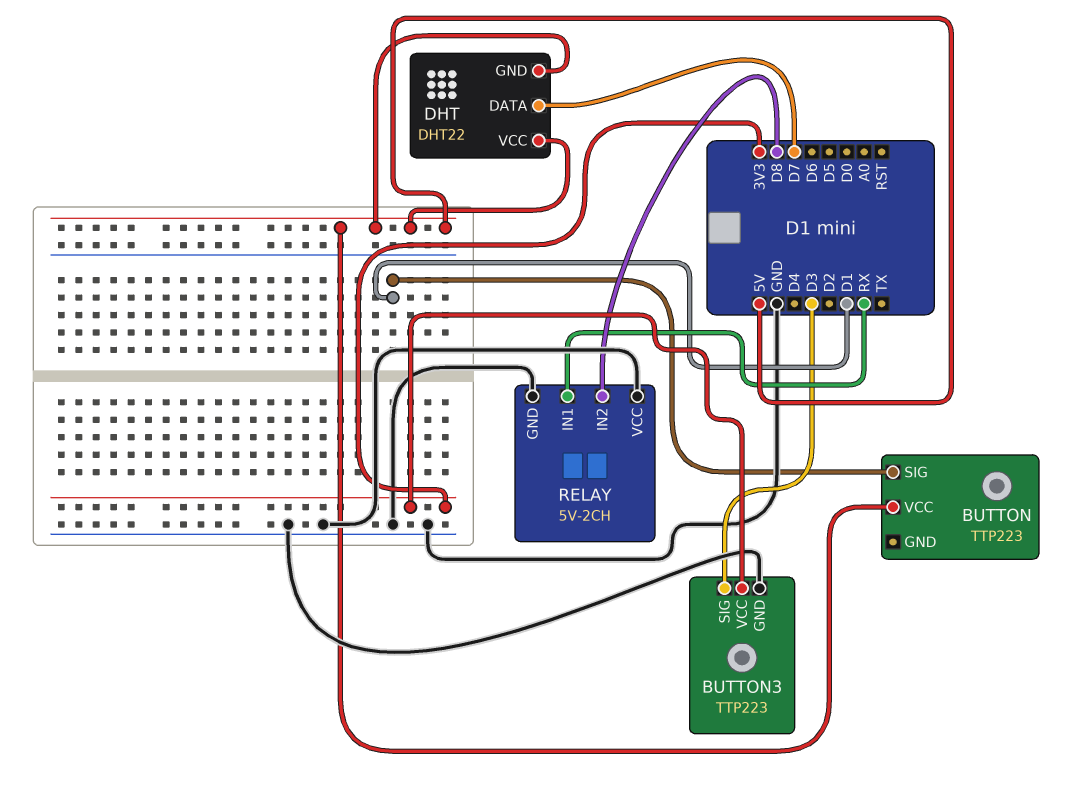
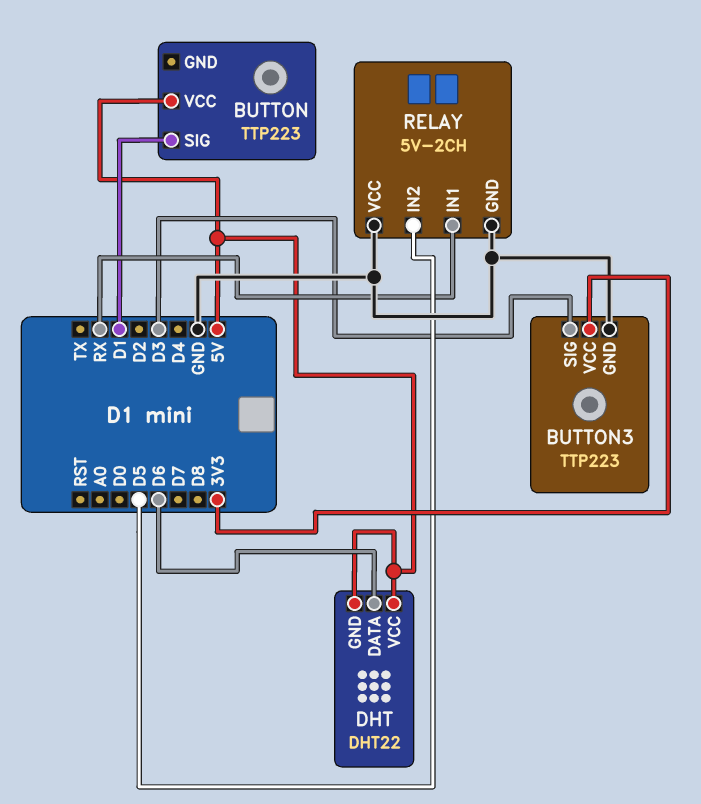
DHT pin DATA: D7 -> D6
RELAY pin IN2: D8 -> D5

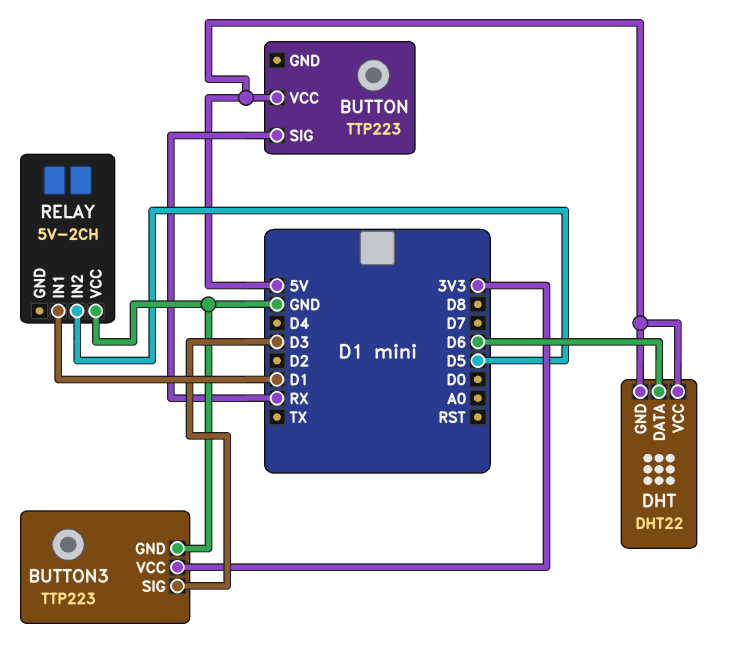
BUTTON pin SIG: D1 -> RX
RELAY pin GND: GND -> none
RELAY pin IN1: RX -> D1

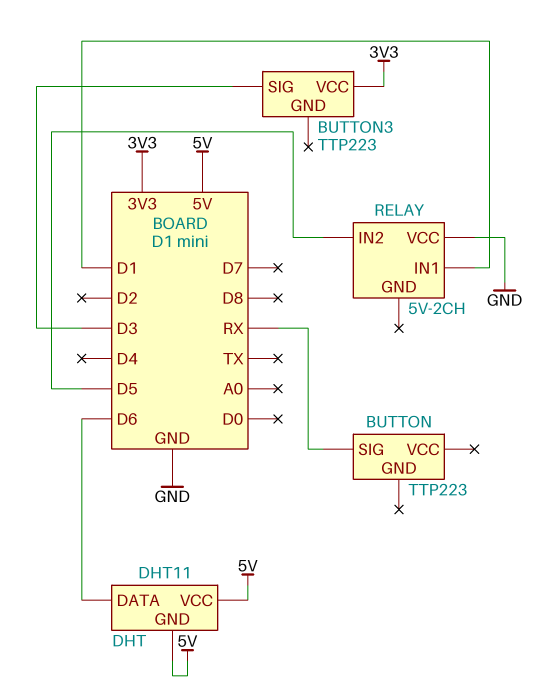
BUTTON pin VCC: 5V -> none
BUTTON3 pin GND: GND -> none
DHT: DHT22 -> DHT11

